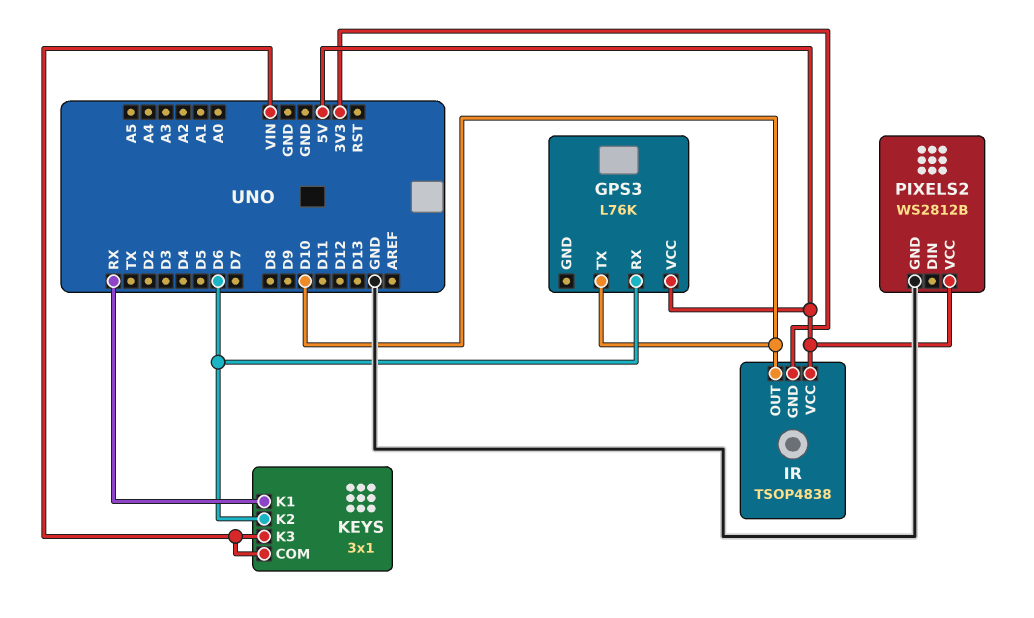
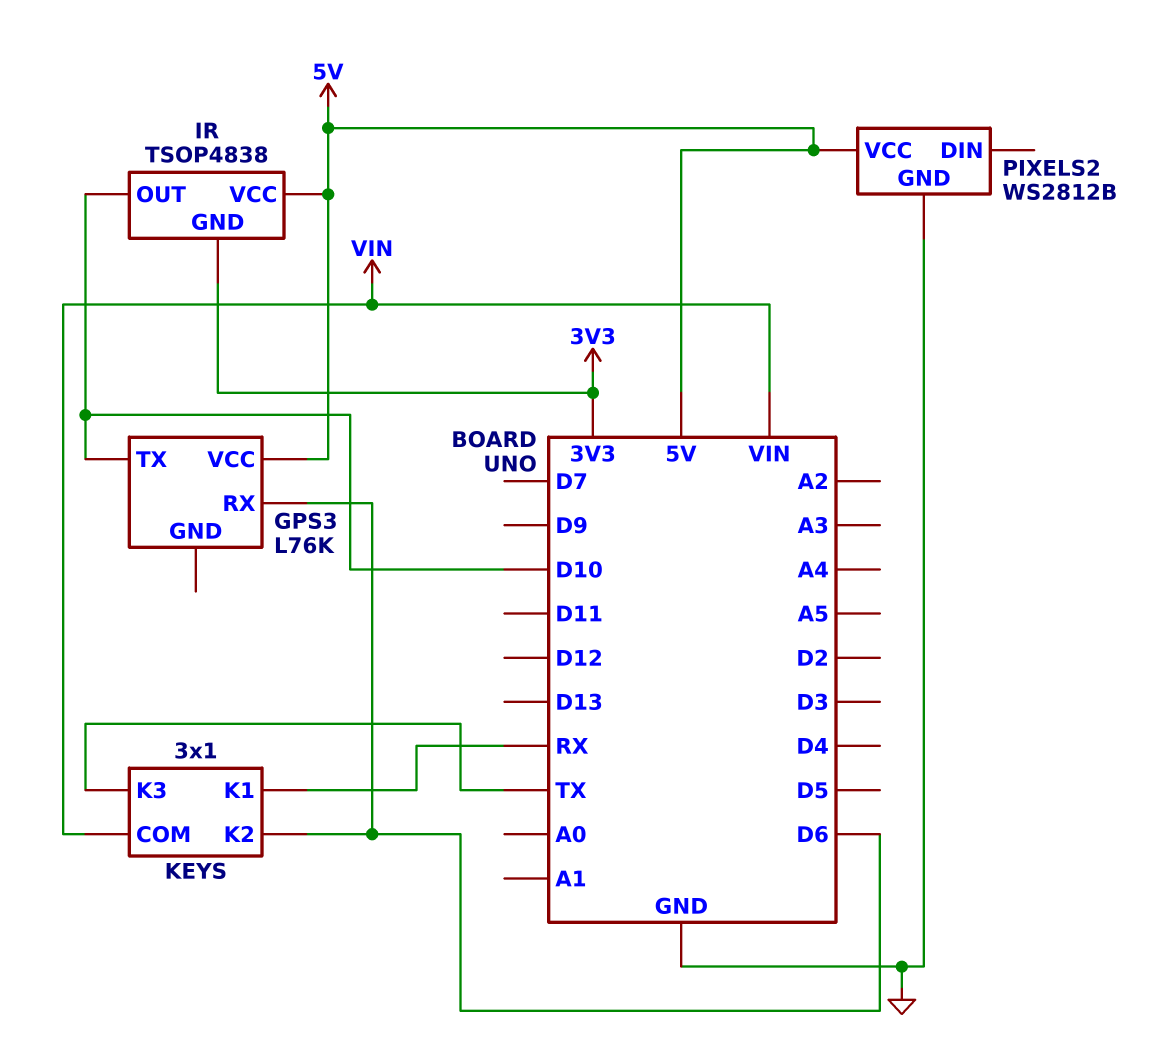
KEYS pin K3: VIN -> TX

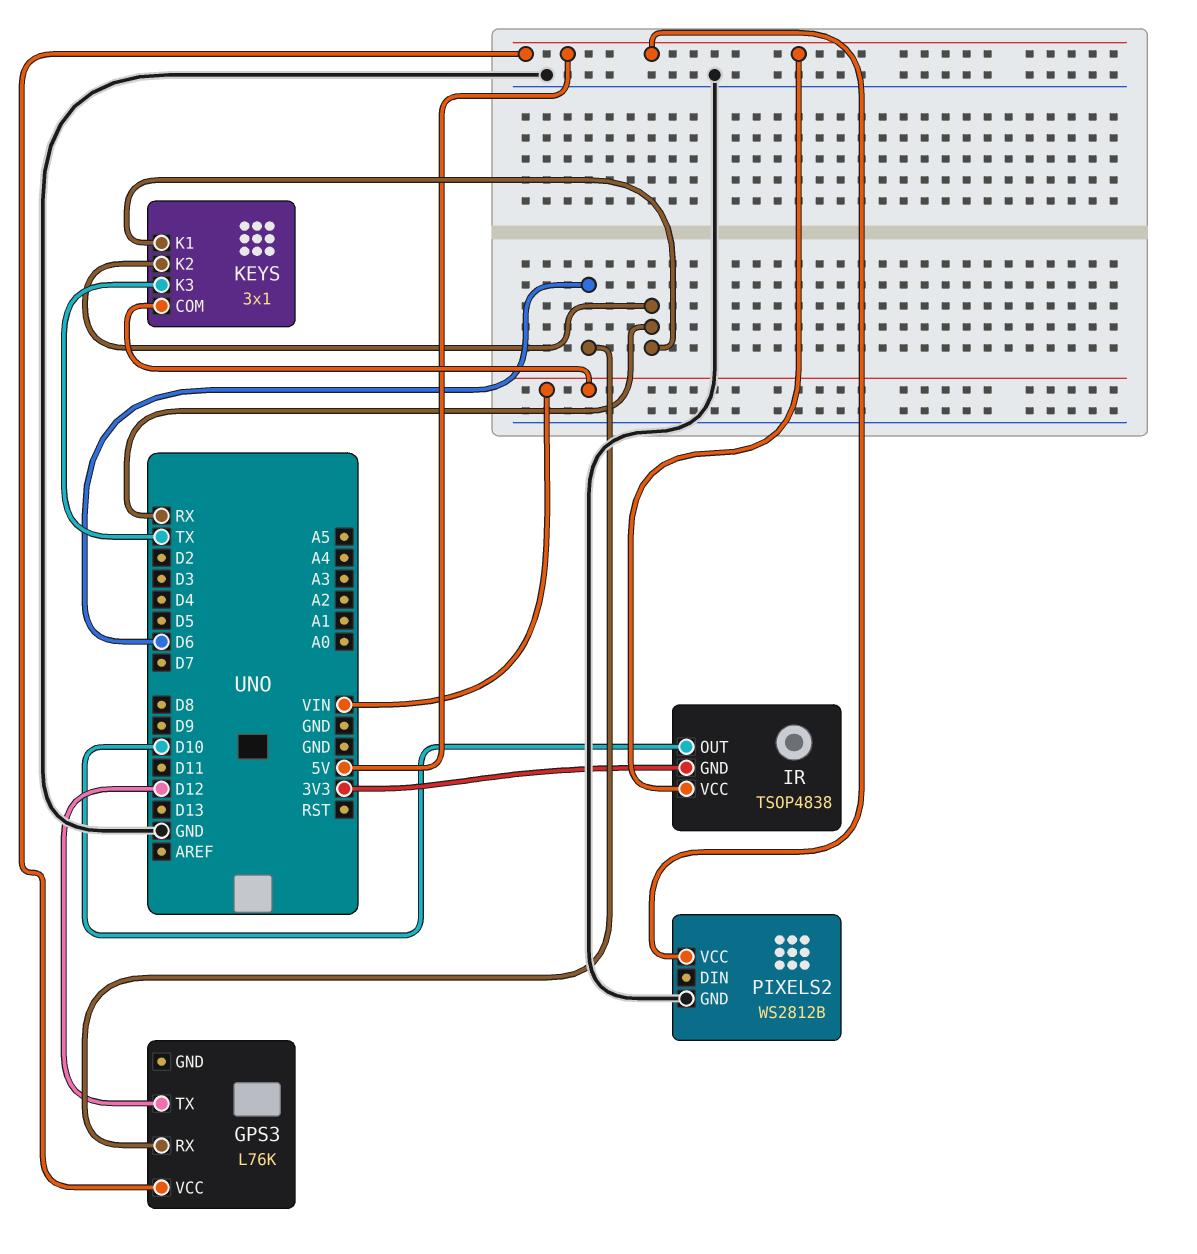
GPS3 pin TX: D10 -> D12
KEYS pin K2: D6 -> RX

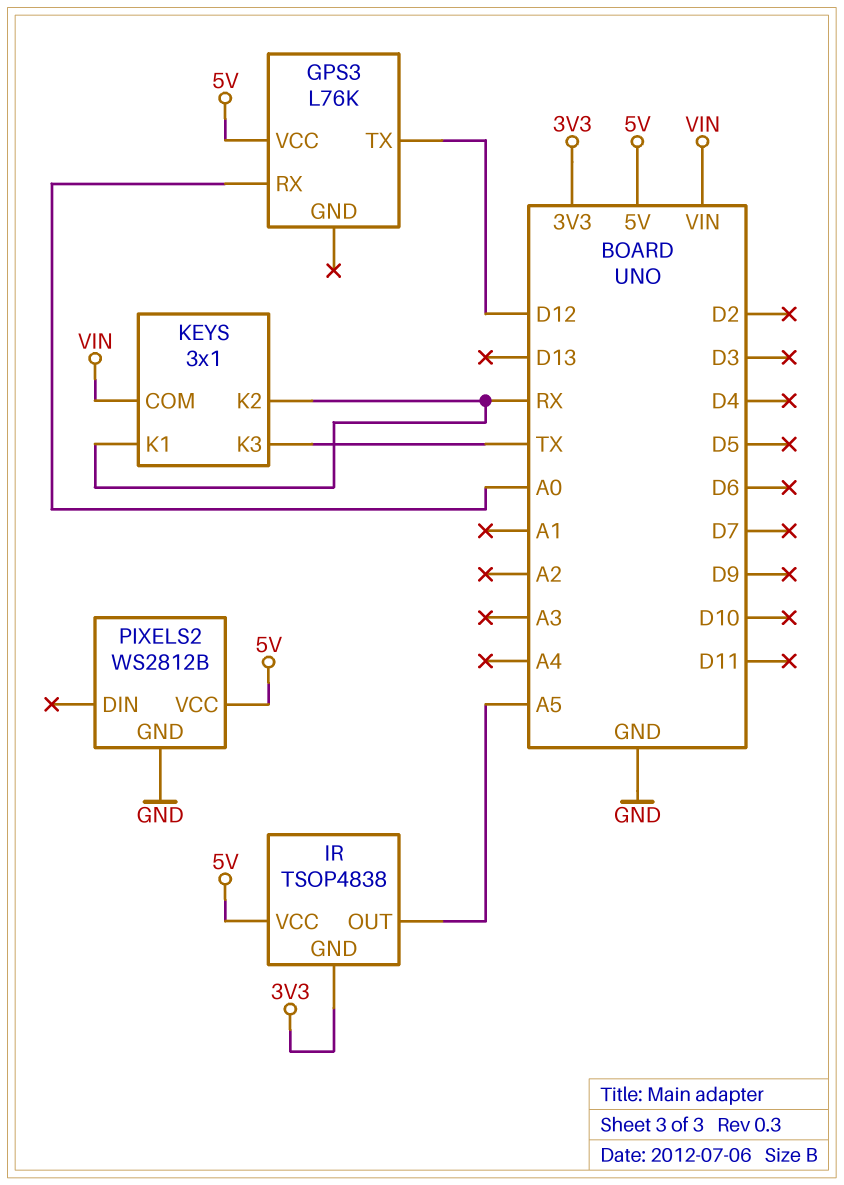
GPS3 pin RX: D6 -> A0
IR pin OUT: D10 -> A5

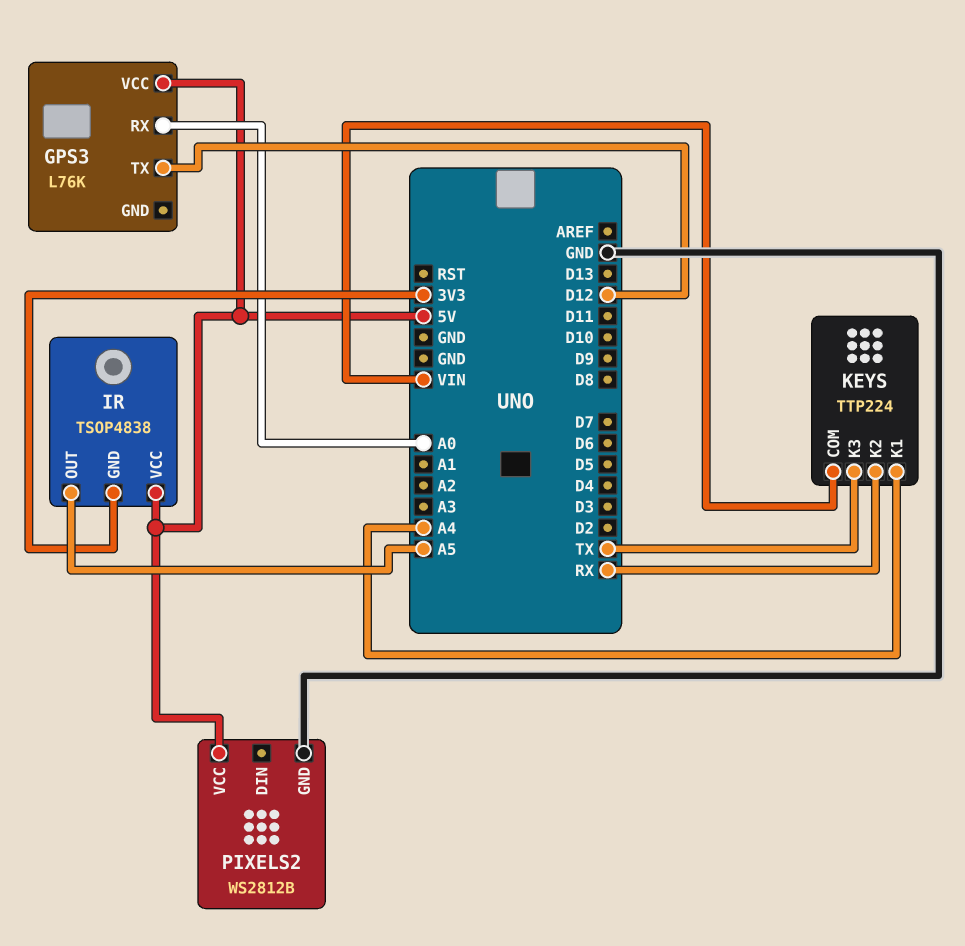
KEYS: 3x1 -> TTP224
KEYS pin K1: RX -> A4

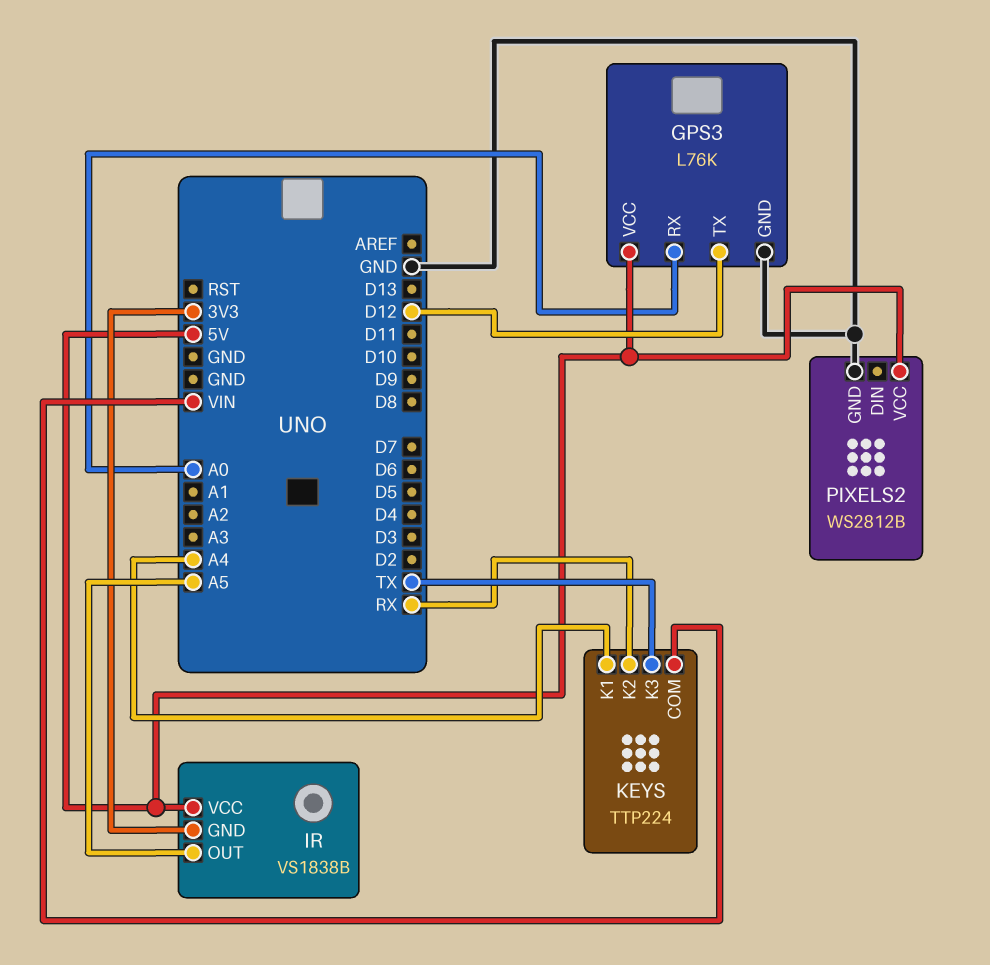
GPS3 pin GND: none -> GND
IR: TSOP4838 -> VS1838B

